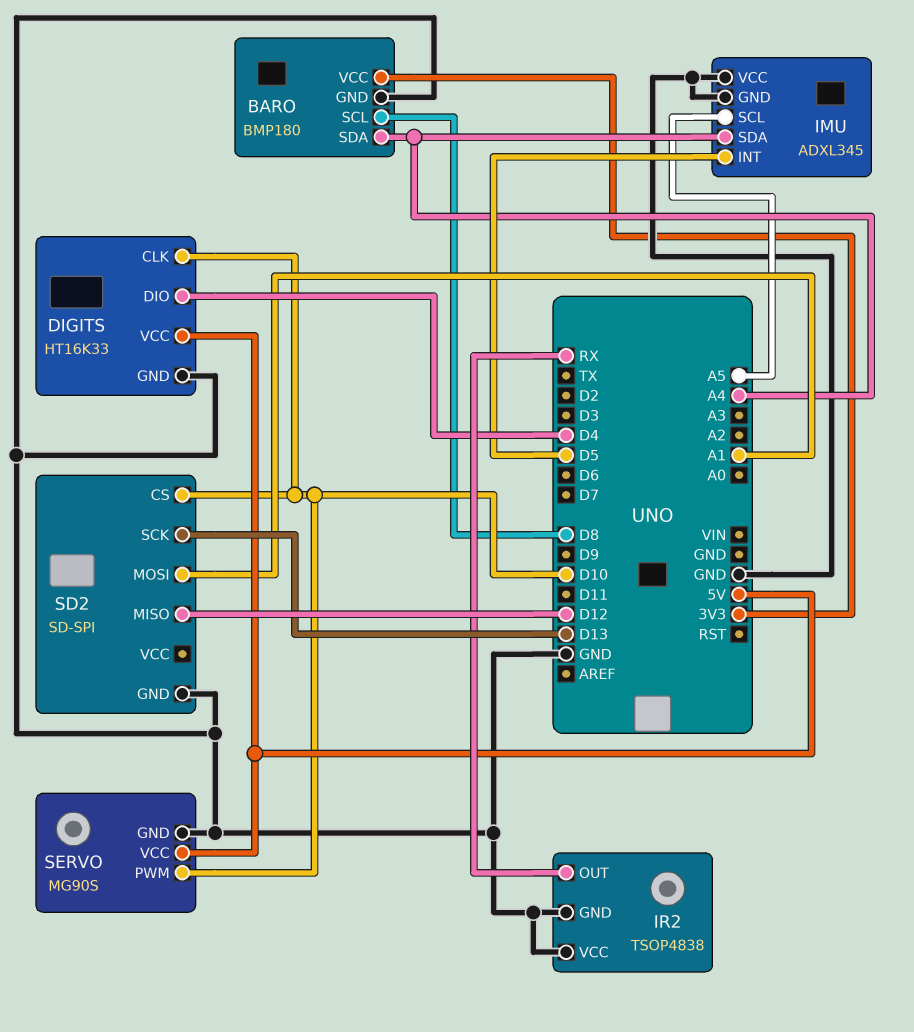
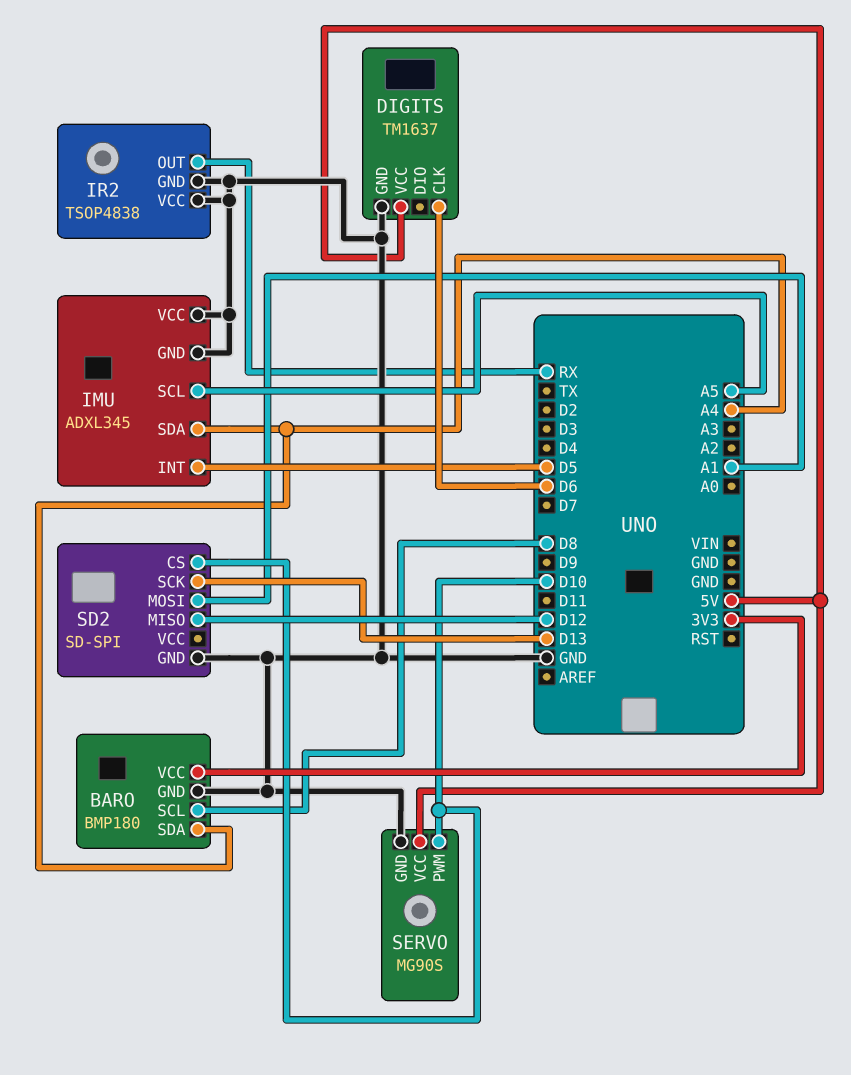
DIGITS: HT16K33 -> TM1637
DIGITS pin CLK: D10 -> D6
DIGITS pin DIO: D4 -> none

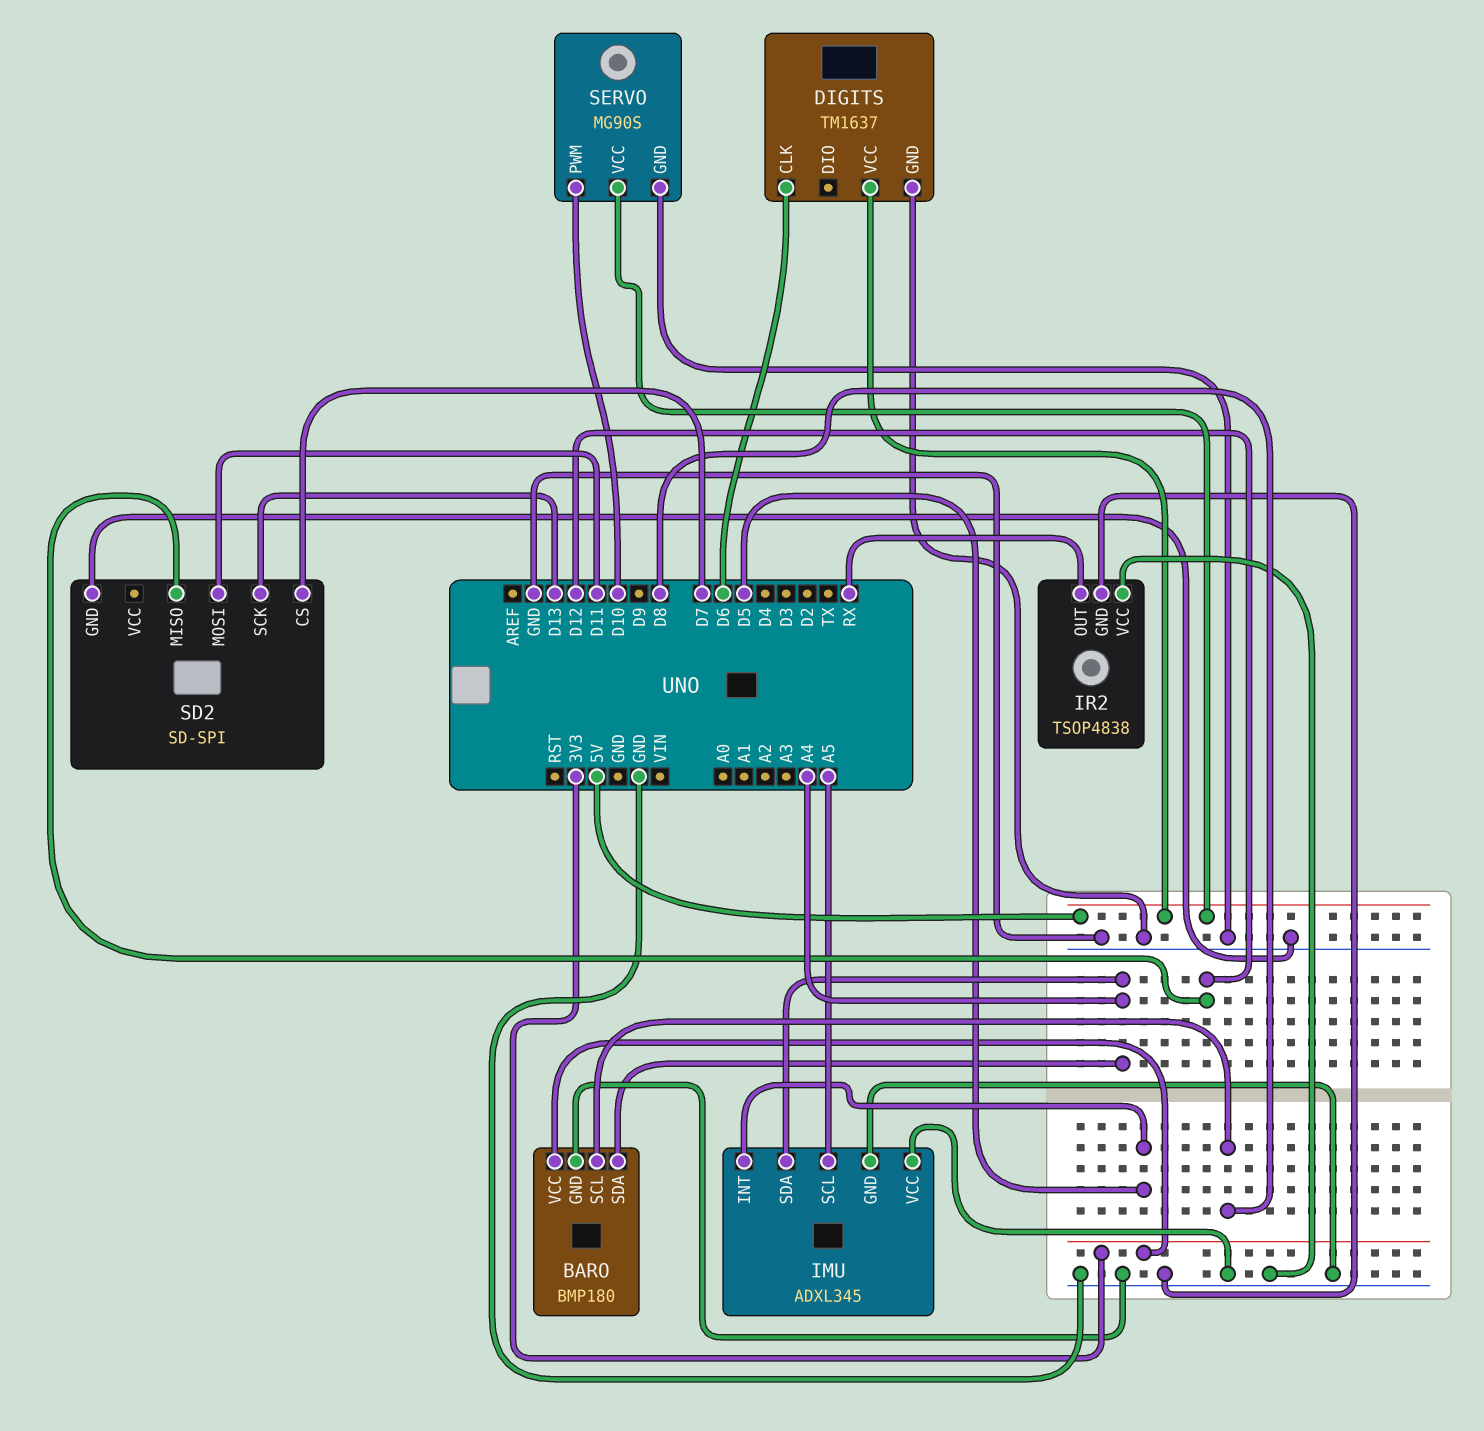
SD2 pin CS: D10 -> D7
SD2 pin MOSI: A1 -> D11

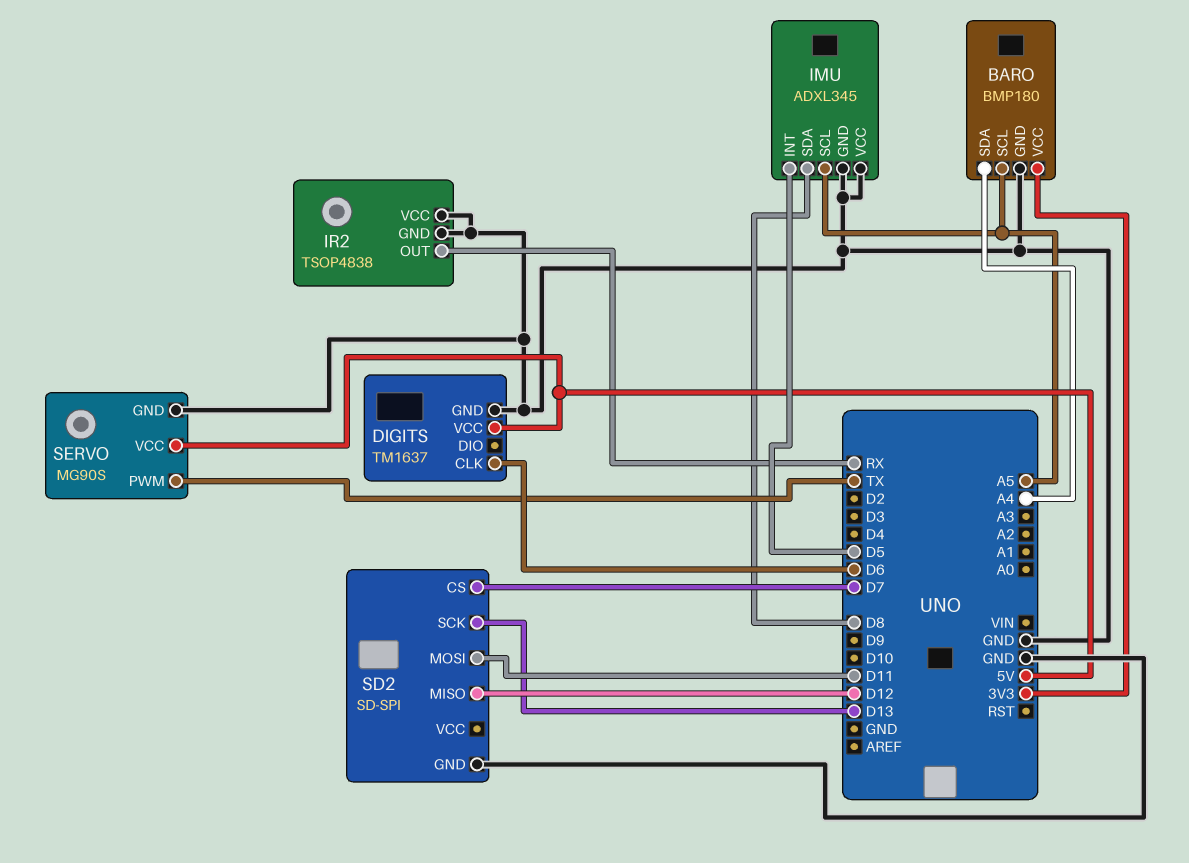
BARO pin SCL: D8 -> A5
IMU pin SDA: A4 -> D8
SERVO pin PWM: D10 -> TX

